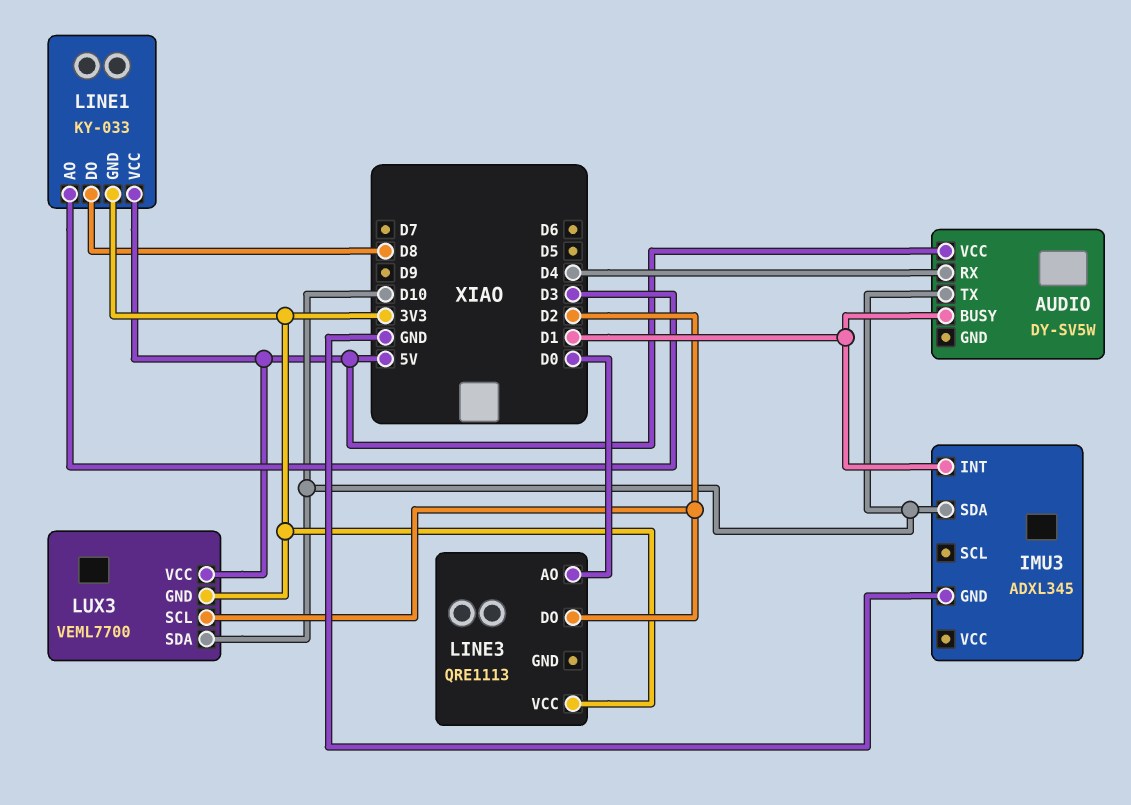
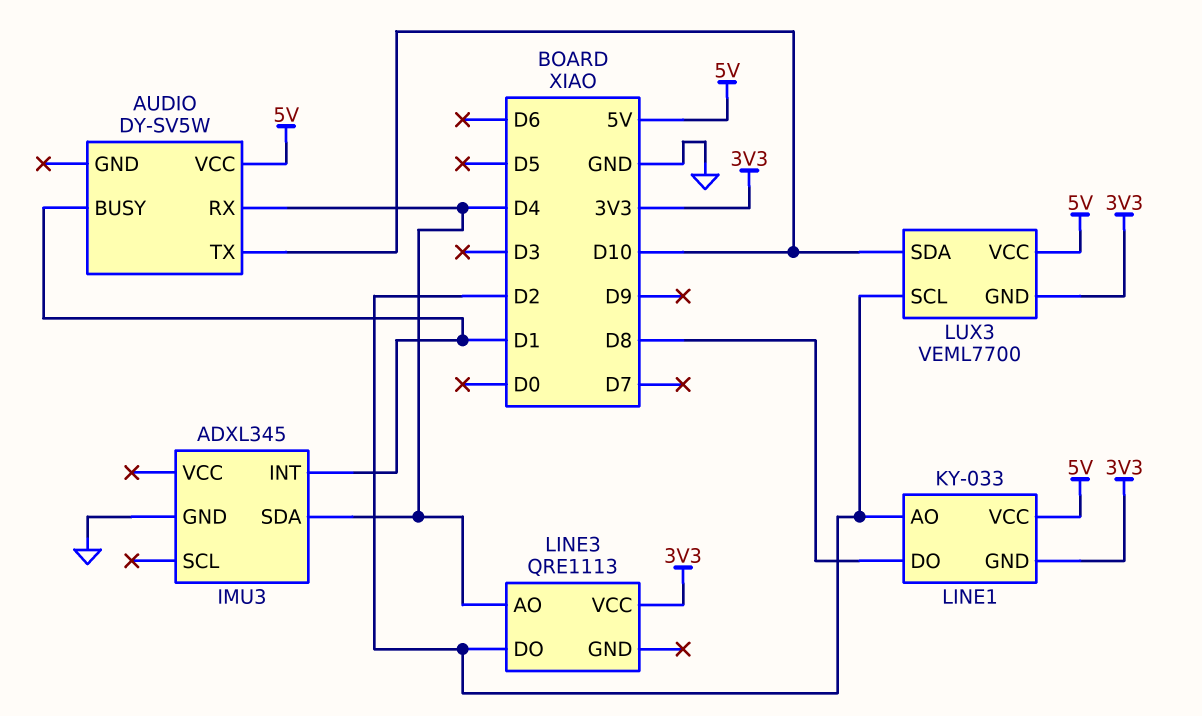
IMU3 pin SDA: D10 -> D4
LINE1 pin AO: D3 -> D2
LINE3 pin AO: D0 -> D4

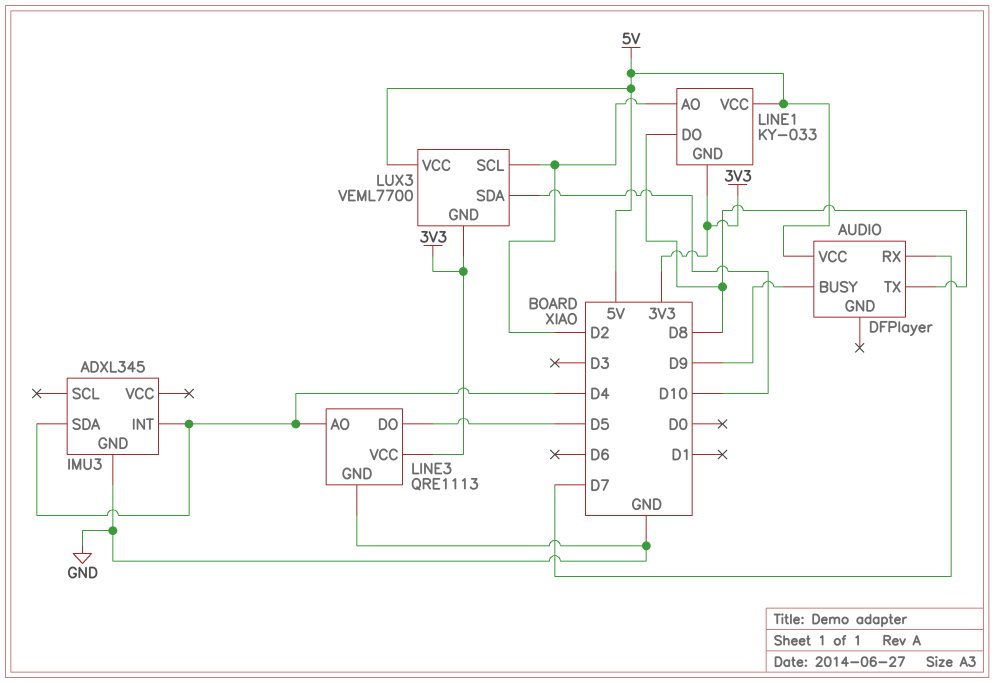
AUDIO: DY-SV5W -> DFPlayer
AUDIO pin BUSY: D1 -> D9
AUDIO pin RX: D4 -> D7
AUDIO pin TX: D10 -> D8
IMU3 pin INT: D1 -> D4
LINE3 pin DO: D2 -> D5
LINE3 pin GND: none -> GND

